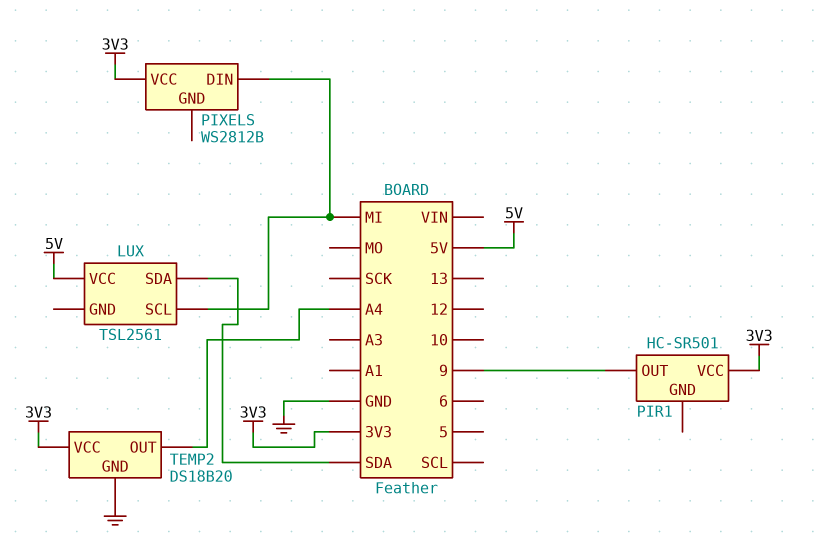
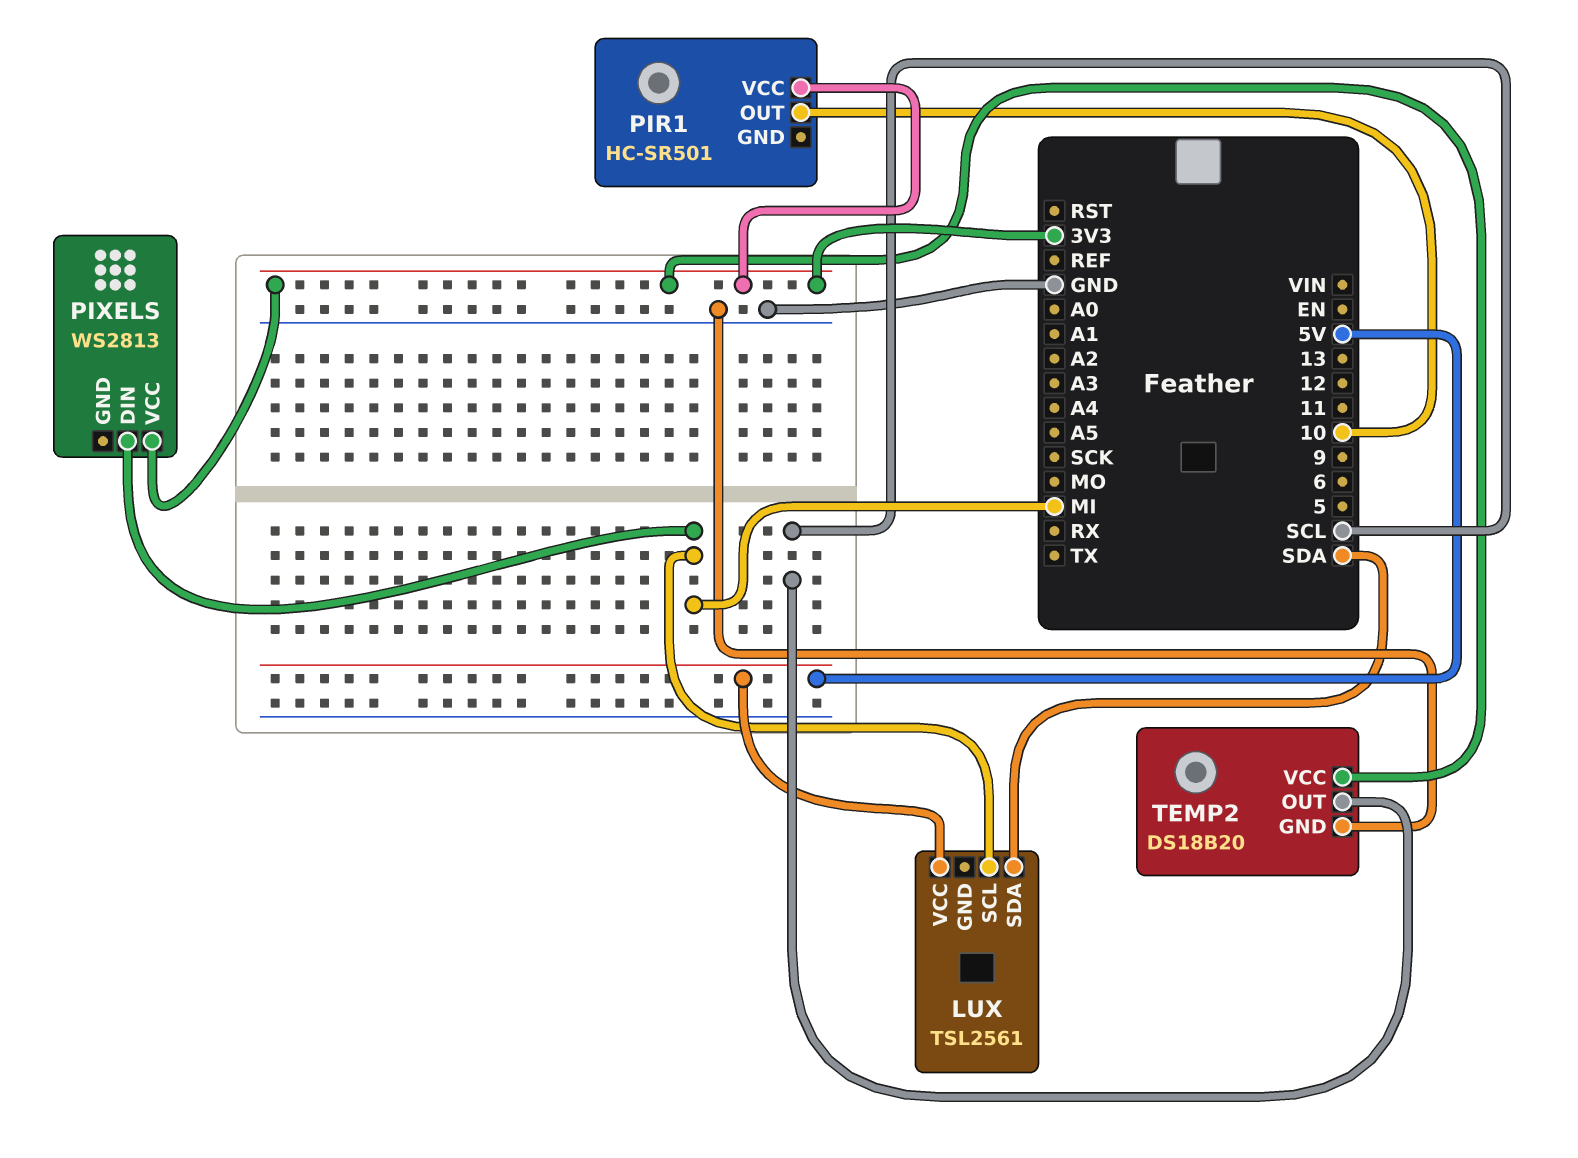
PIR1 pin OUT: 9 -> 10
PIXELS: WS2812B -> WS2813
TEMP2 pin OUT: A4 -> SCL

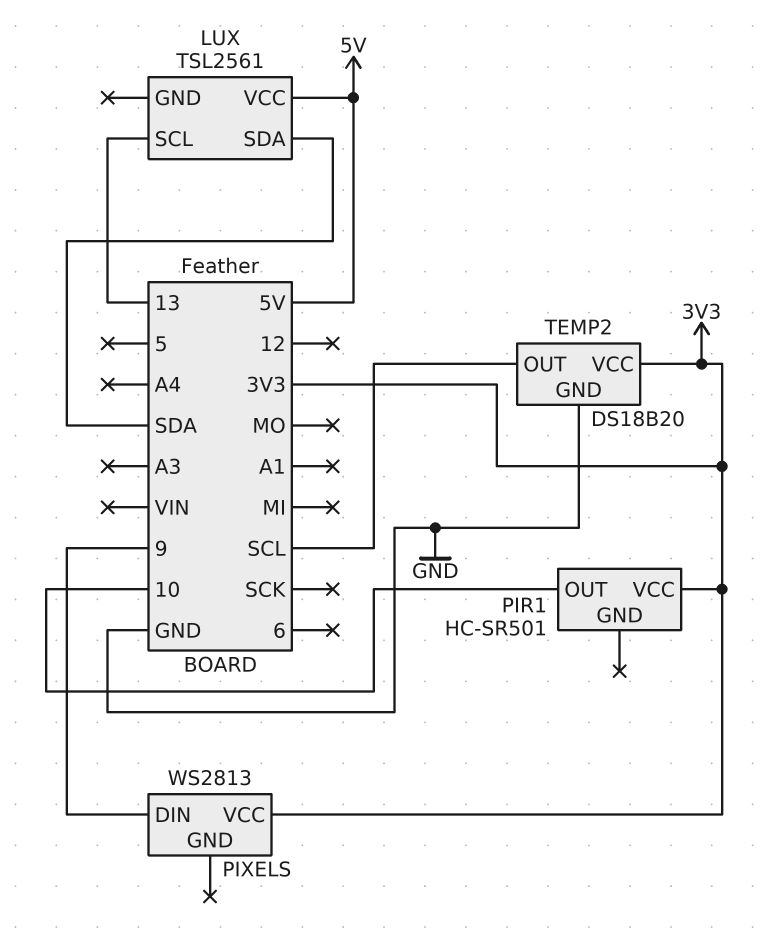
LUX pin SCL: MI -> 13
PIXELS pin DIN: MI -> 9

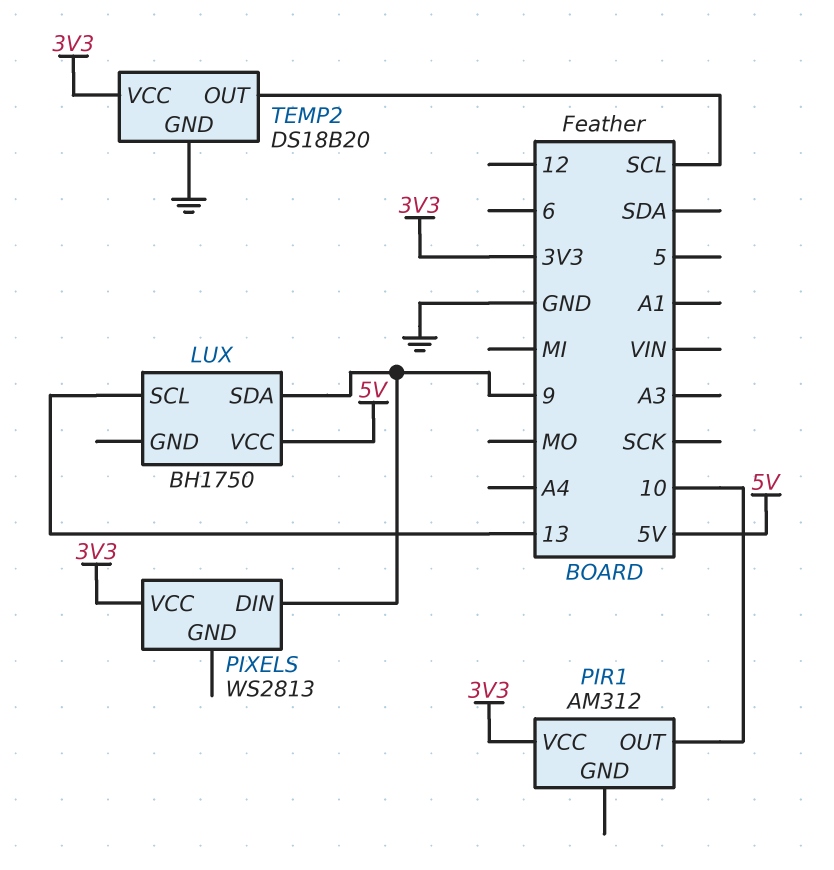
LUX: TSL2561 -> BH1750
LUX pin SDA: SDA -> 9
PIR1: HC-SR501 -> AM312

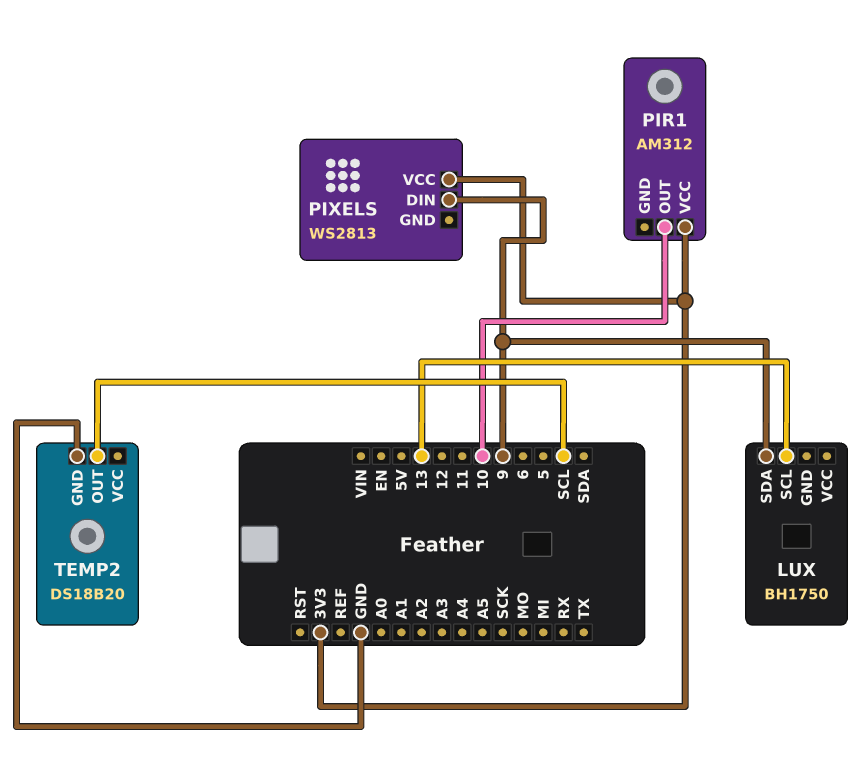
LUX pin VCC: 5V -> none
TEMP2 pin VCC: 3V3 -> none

